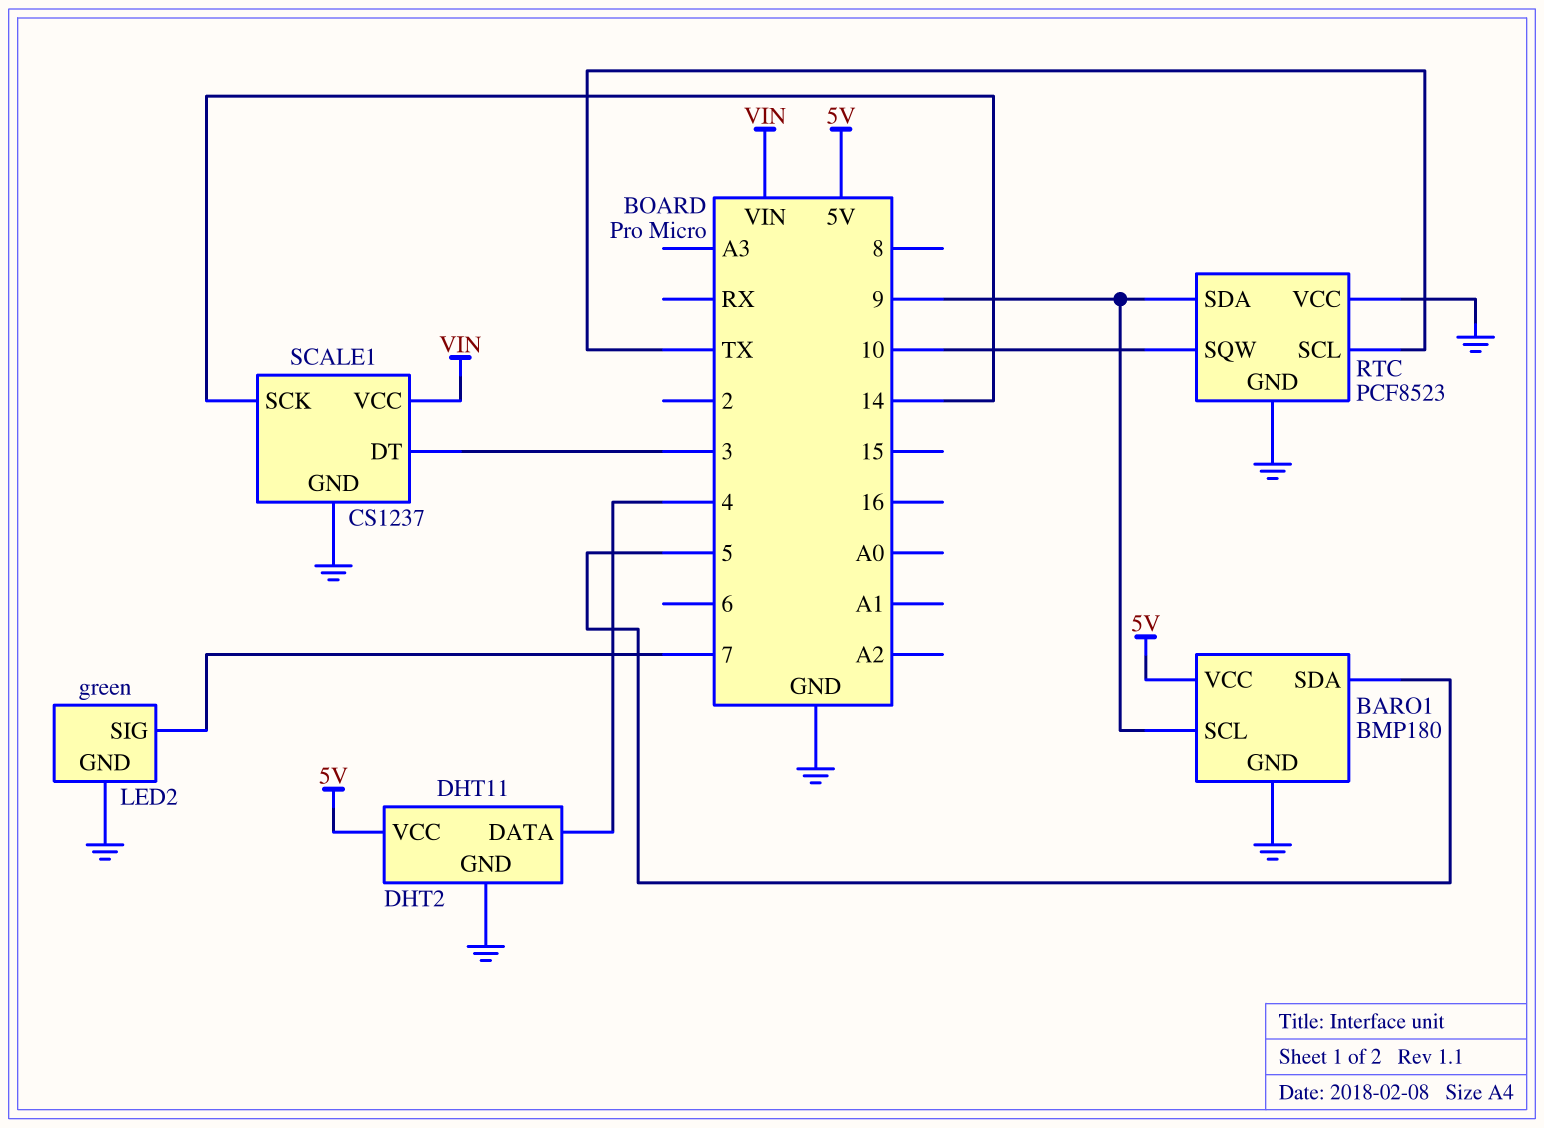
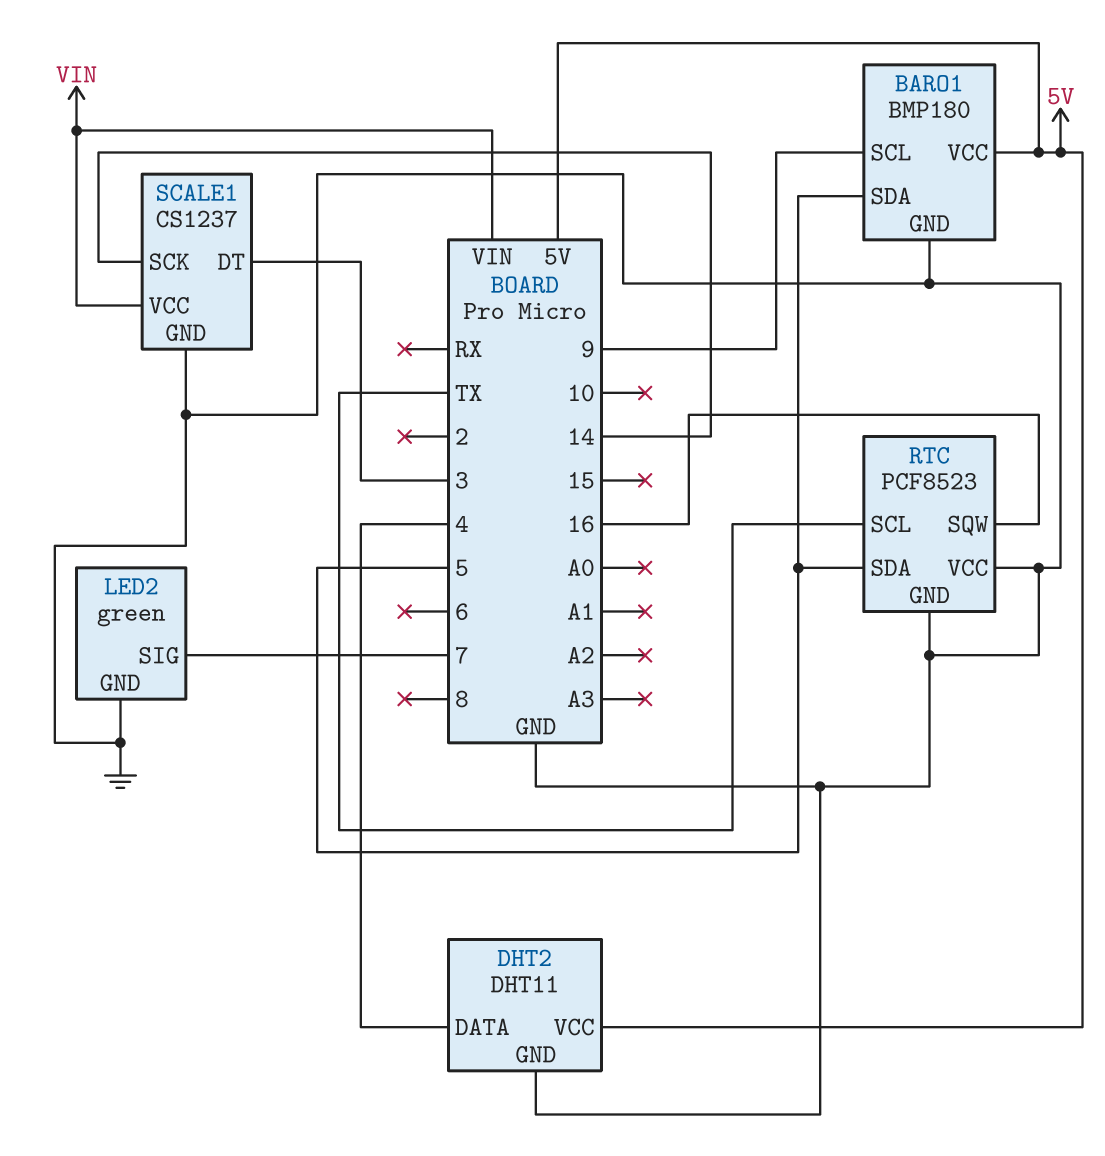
RTC pin SDA: 9 -> 5
RTC pin SQW: 10 -> 16

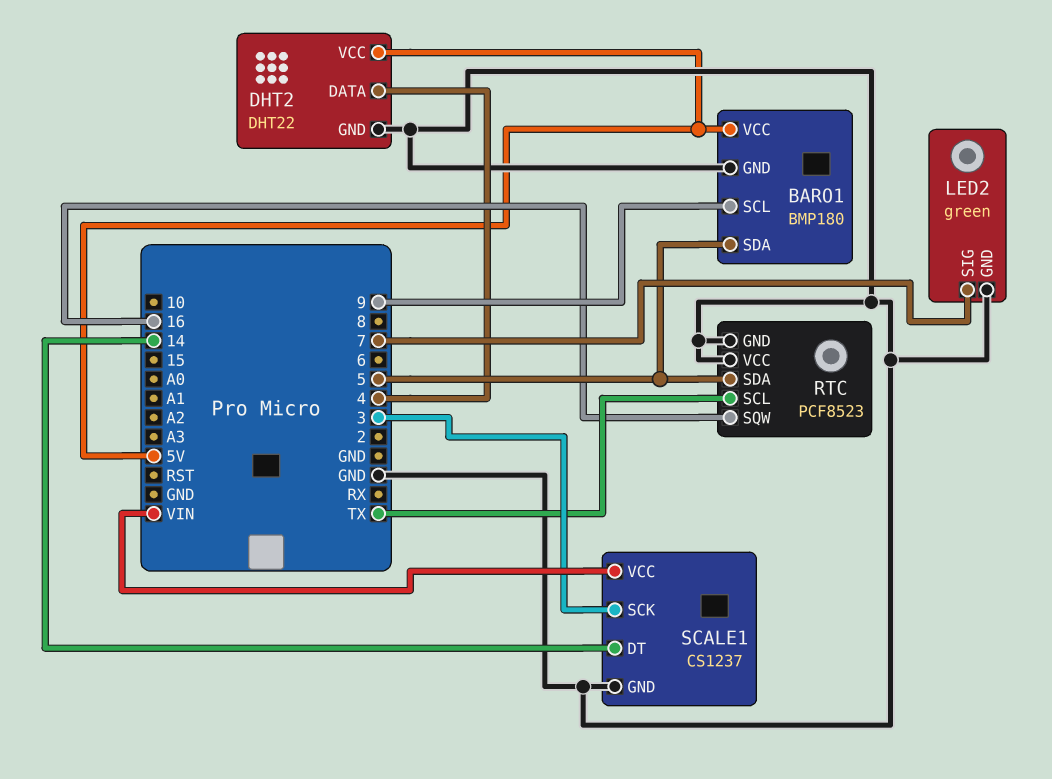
DHT2: DHT11 -> DHT22
SCALE1 pin DT: 3 -> 14
SCALE1 pin SCK: 14 -> 3

